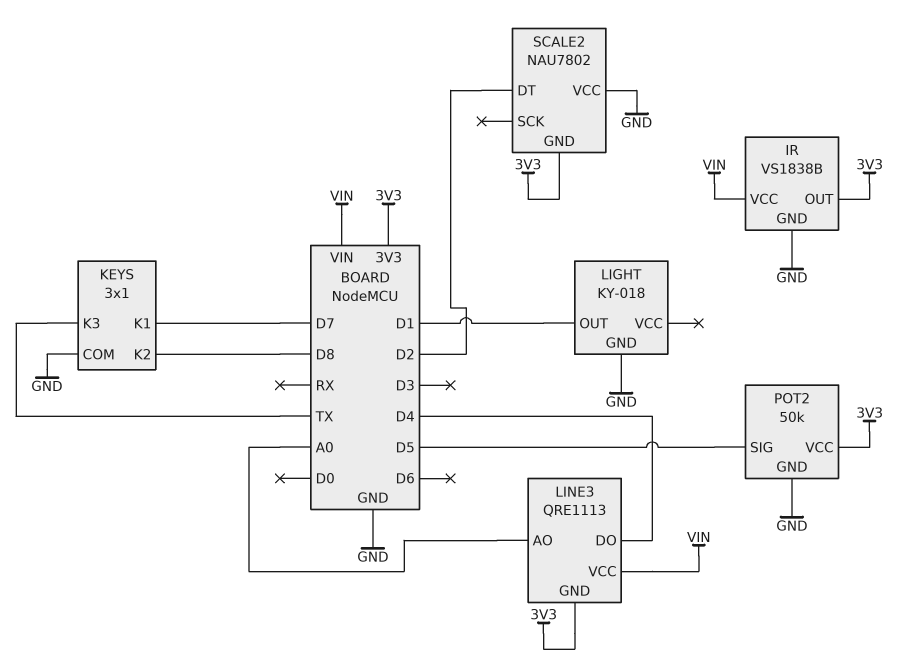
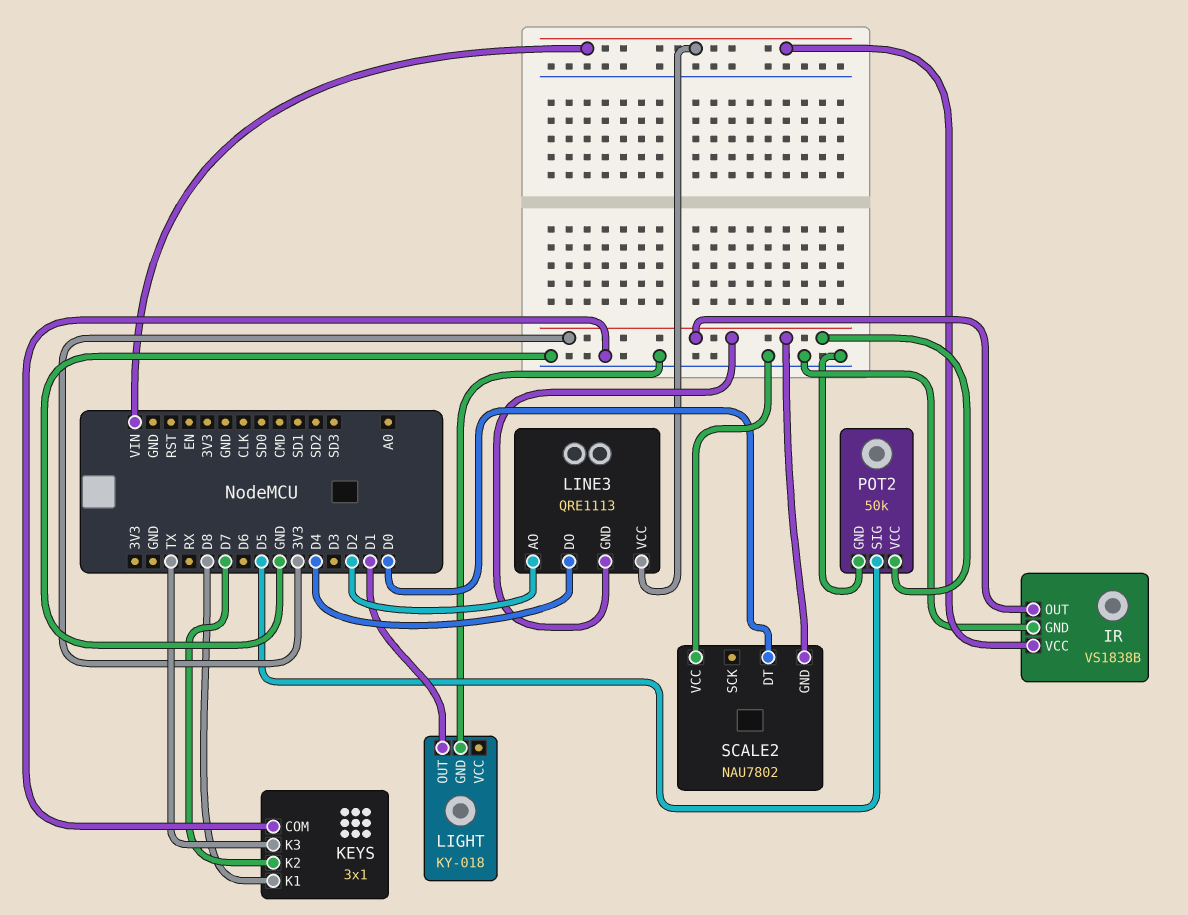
KEYS pin K1: D7 -> D8
KEYS pin K2: D8 -> D7
LINE3 pin AO: A0 -> D2
SCALE2 pin DT: D2 -> D0

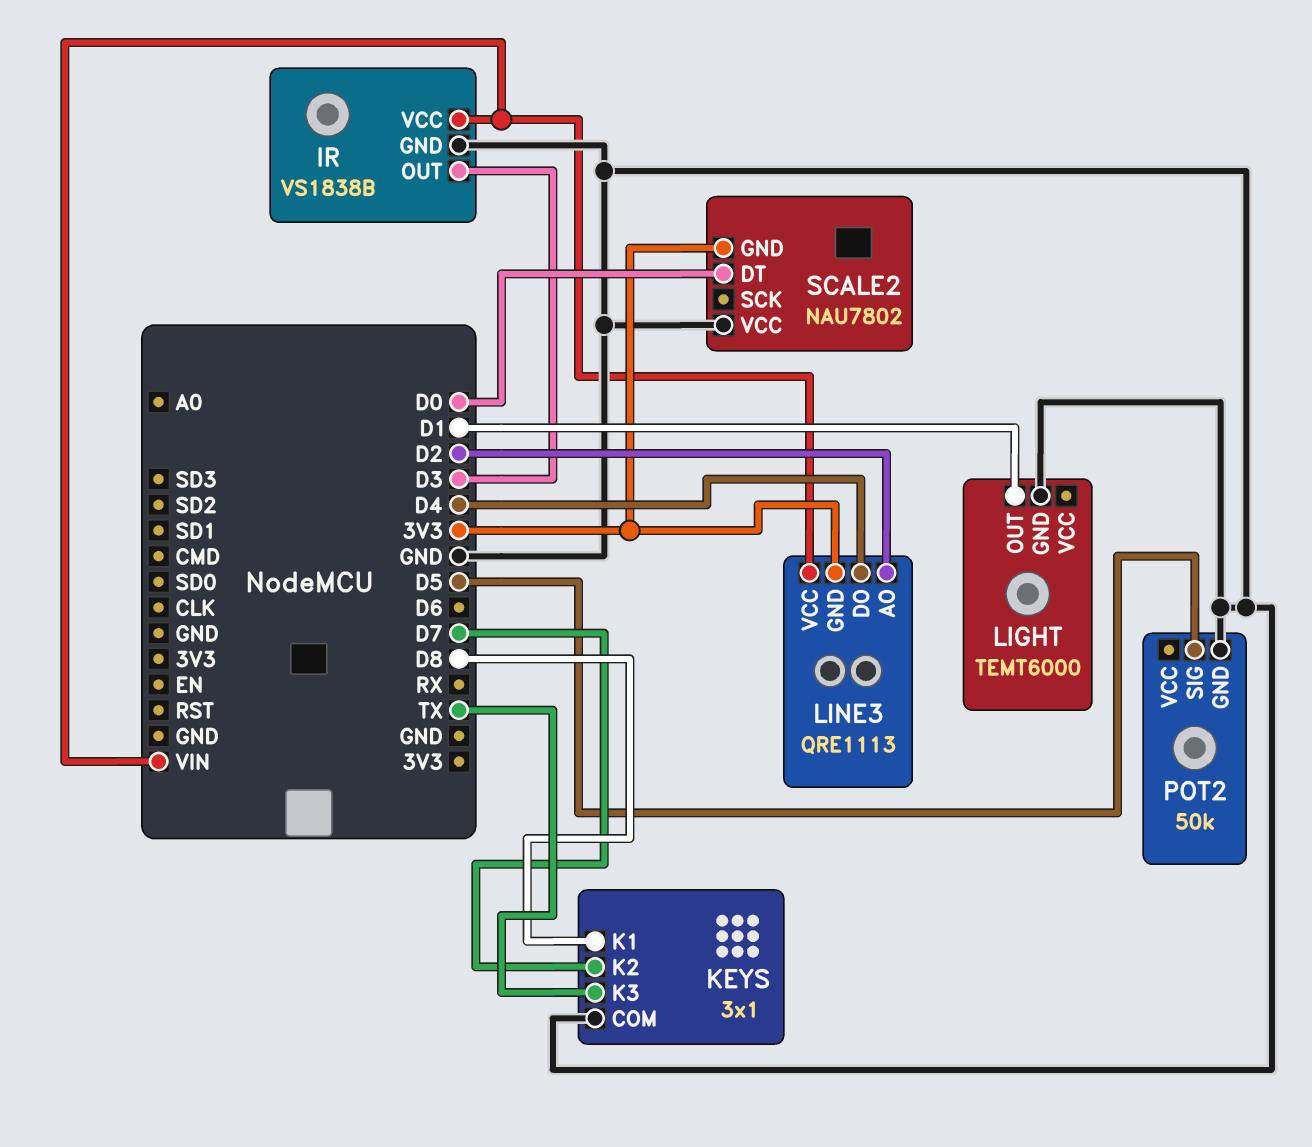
IR pin OUT: 3V3 -> D3
LIGHT: KY-018 -> TEMT6000
POT2 pin VCC: 3V3 -> none

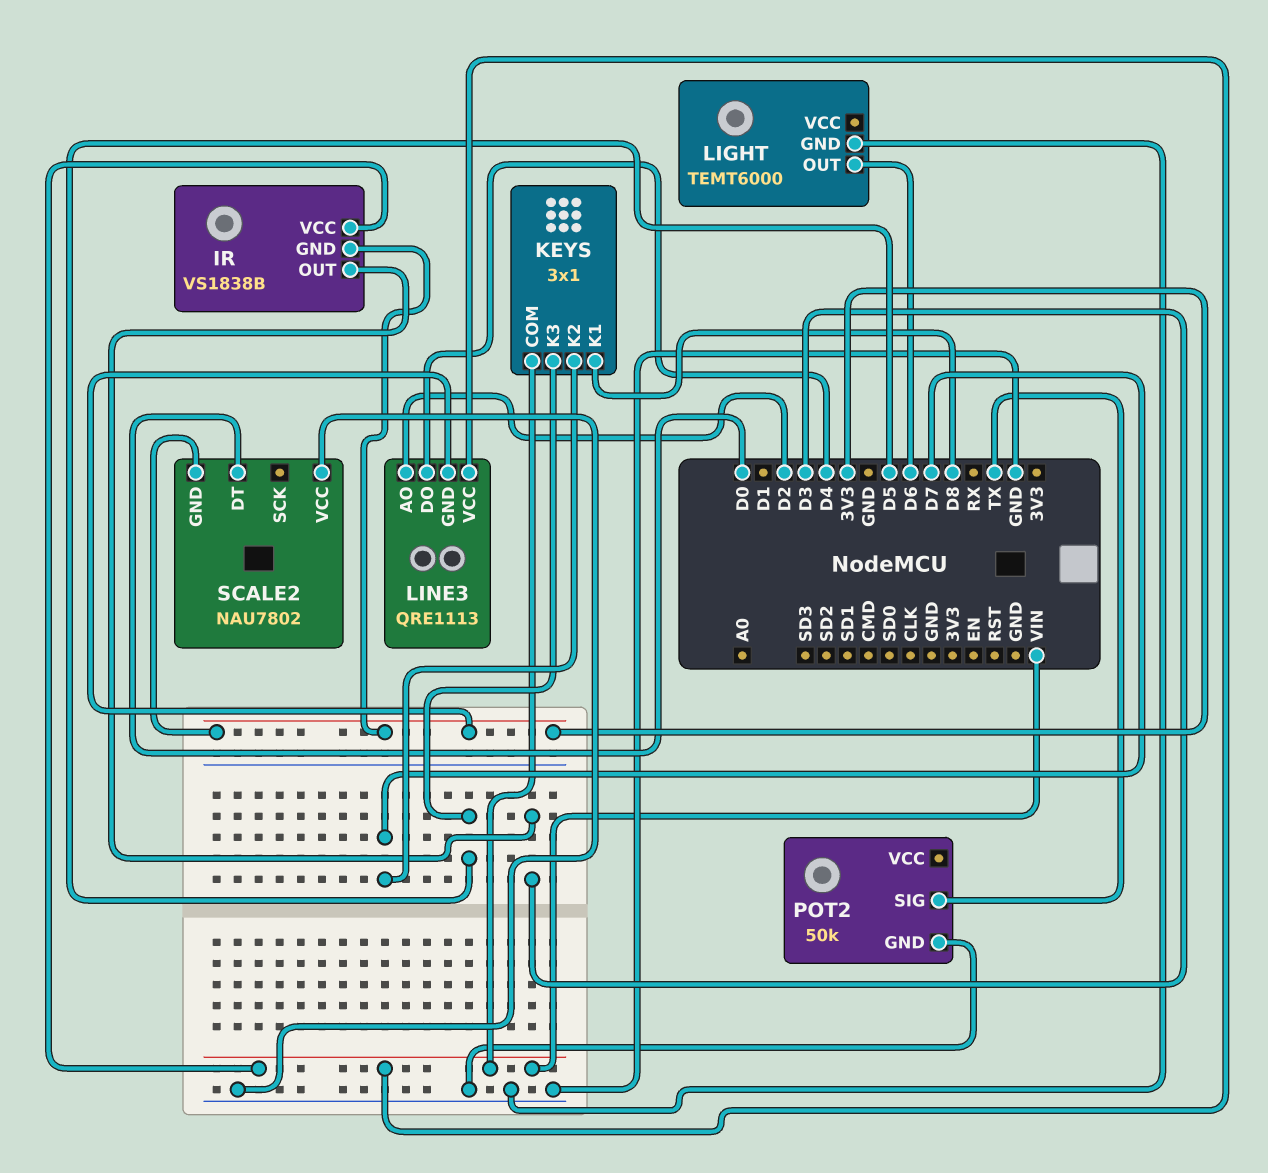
IR pin GND: GND -> 3V3
KEYS pin COM: GND -> VIN
KEYS pin K3: TX -> D5
LIGHT pin OUT: D1 -> D6
POT2 pin SIG: D5 -> TX

